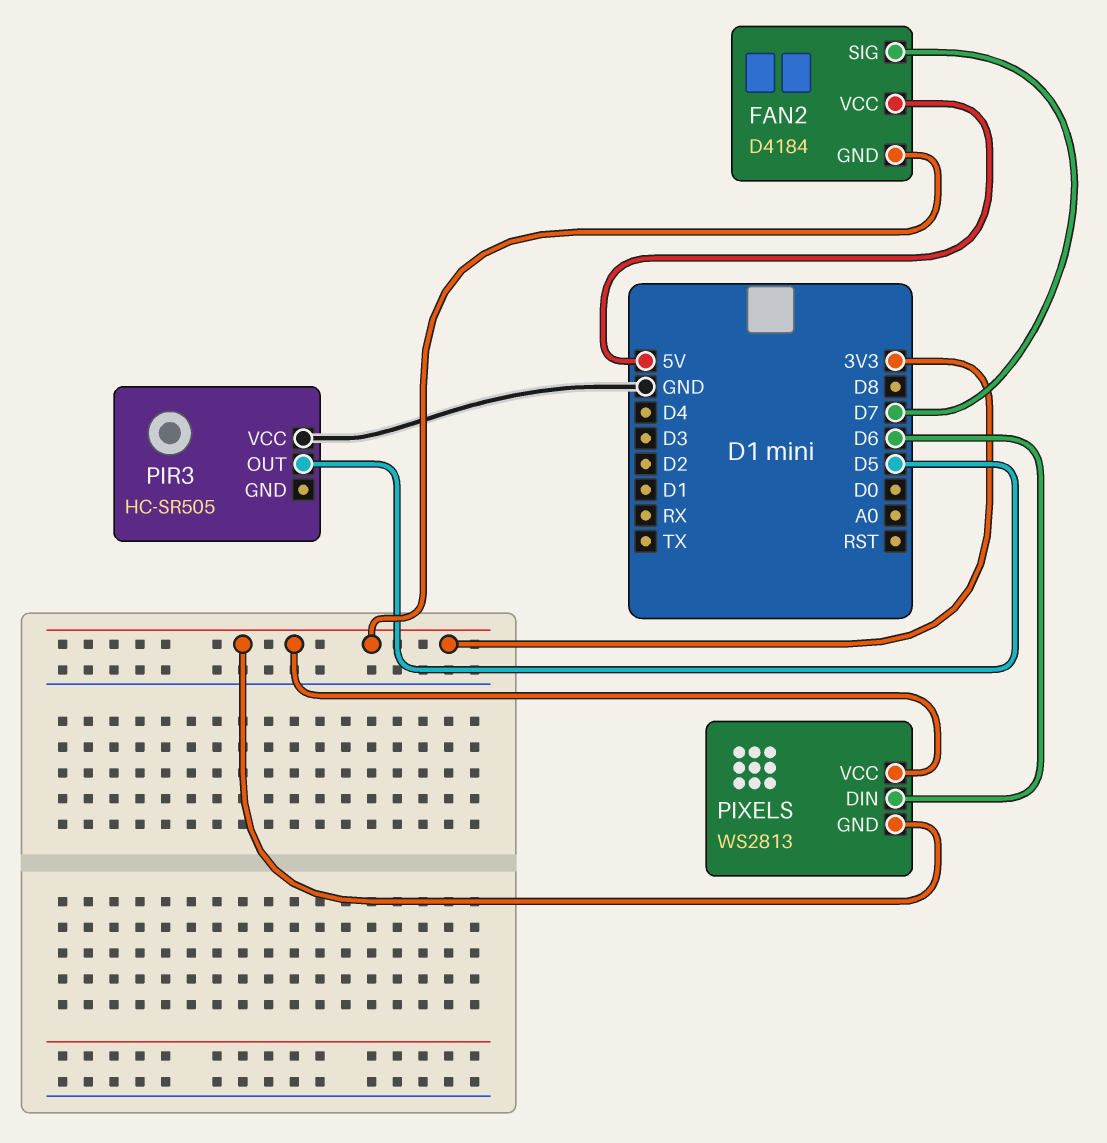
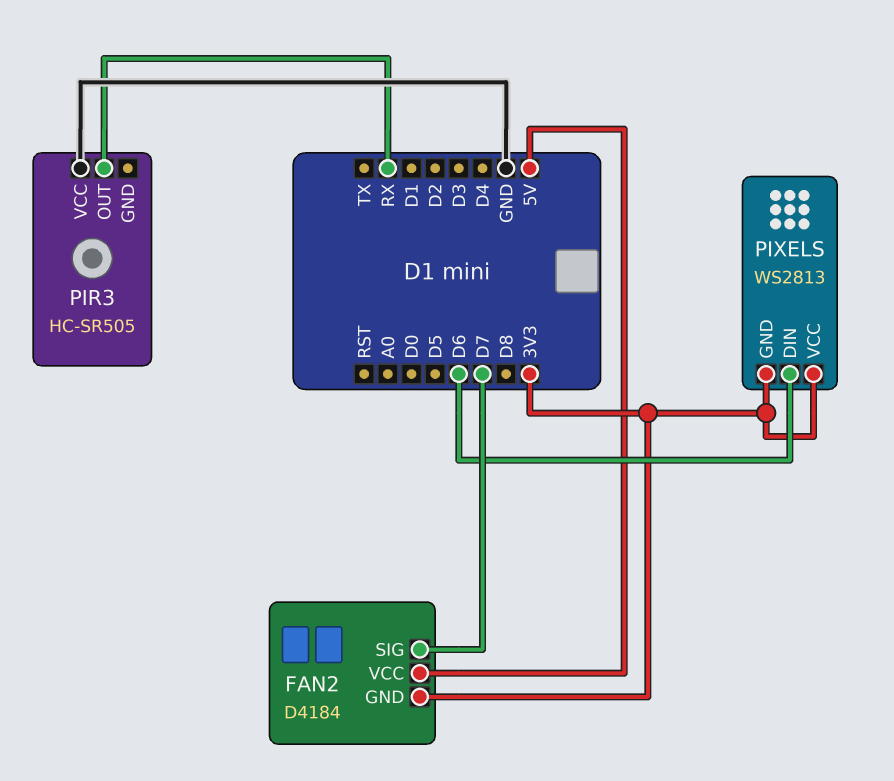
PIR3 pin OUT: D5 -> RX

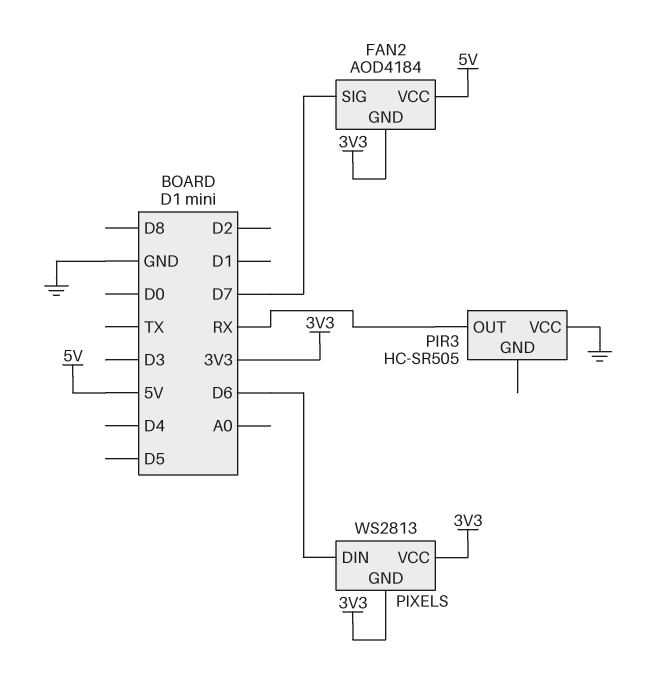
FAN2: D4184 -> AOD4184

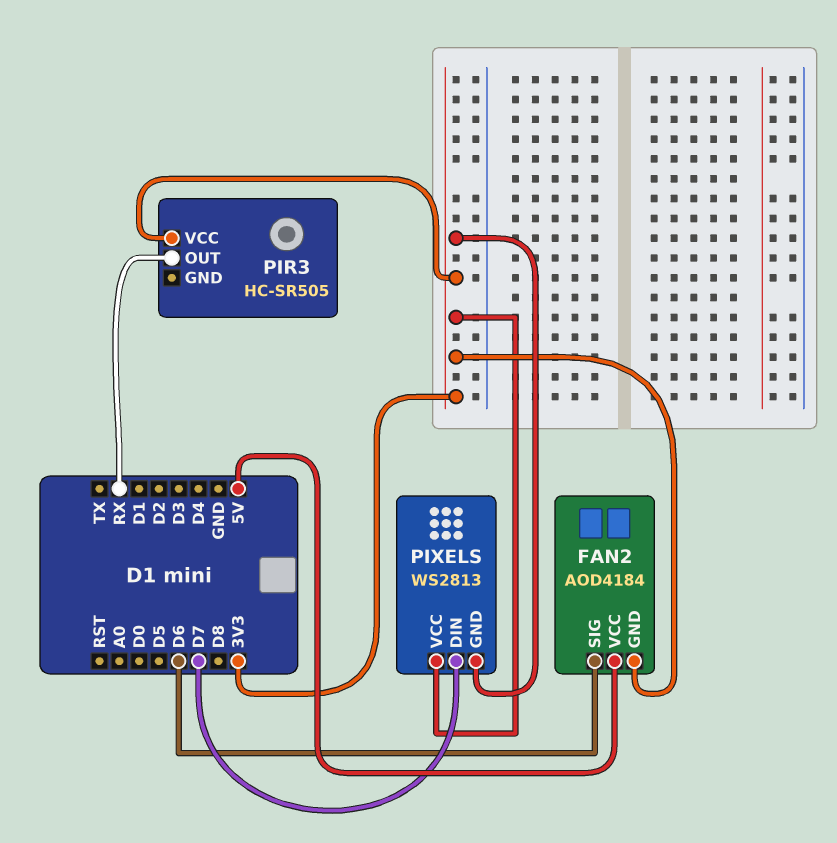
FAN2 pin SIG: D7 -> D6
PIR3 pin VCC: GND -> 3V3
PIXELS pin DIN: D6 -> D7

